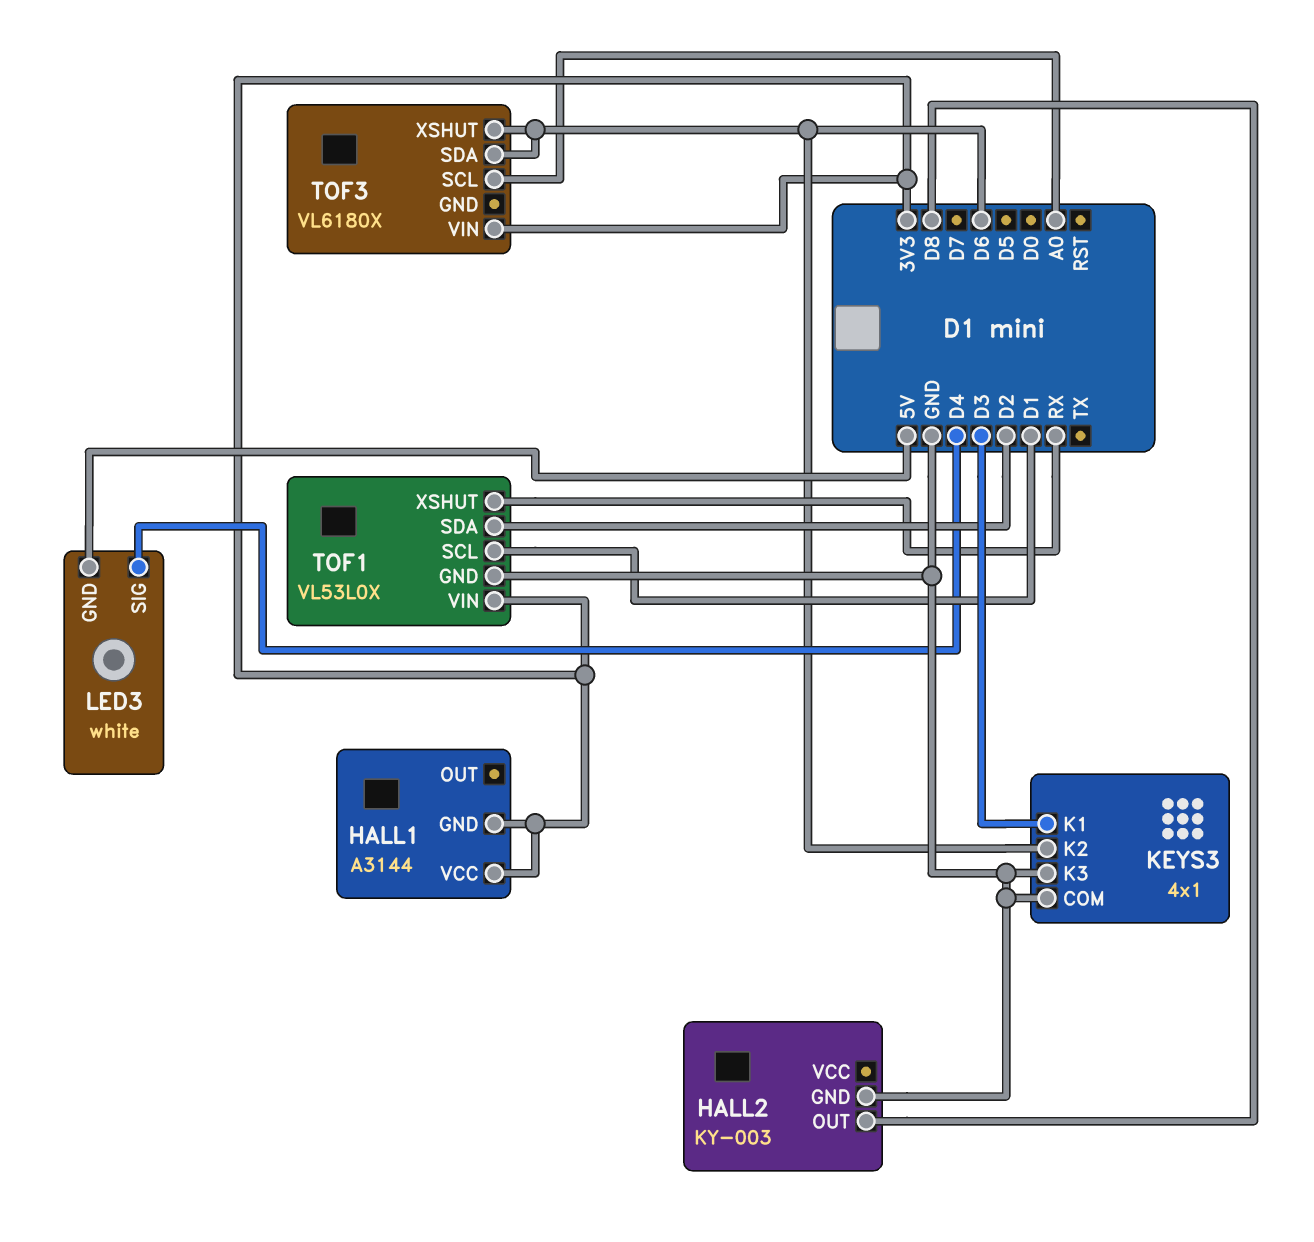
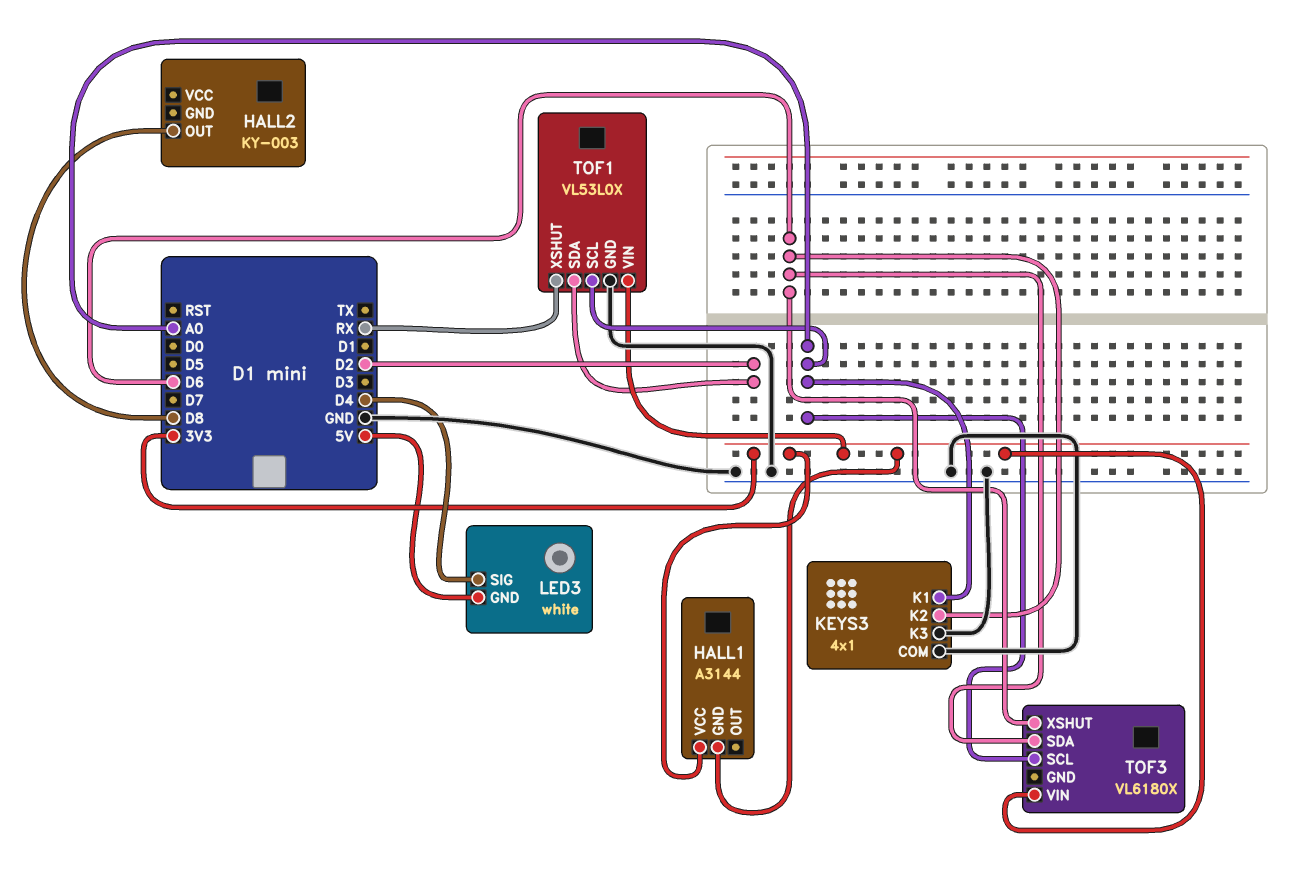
HALL2 pin GND: GND -> none
KEYS3 pin K1: D3 -> A0
TOF1 pin SCL: D1 -> A0

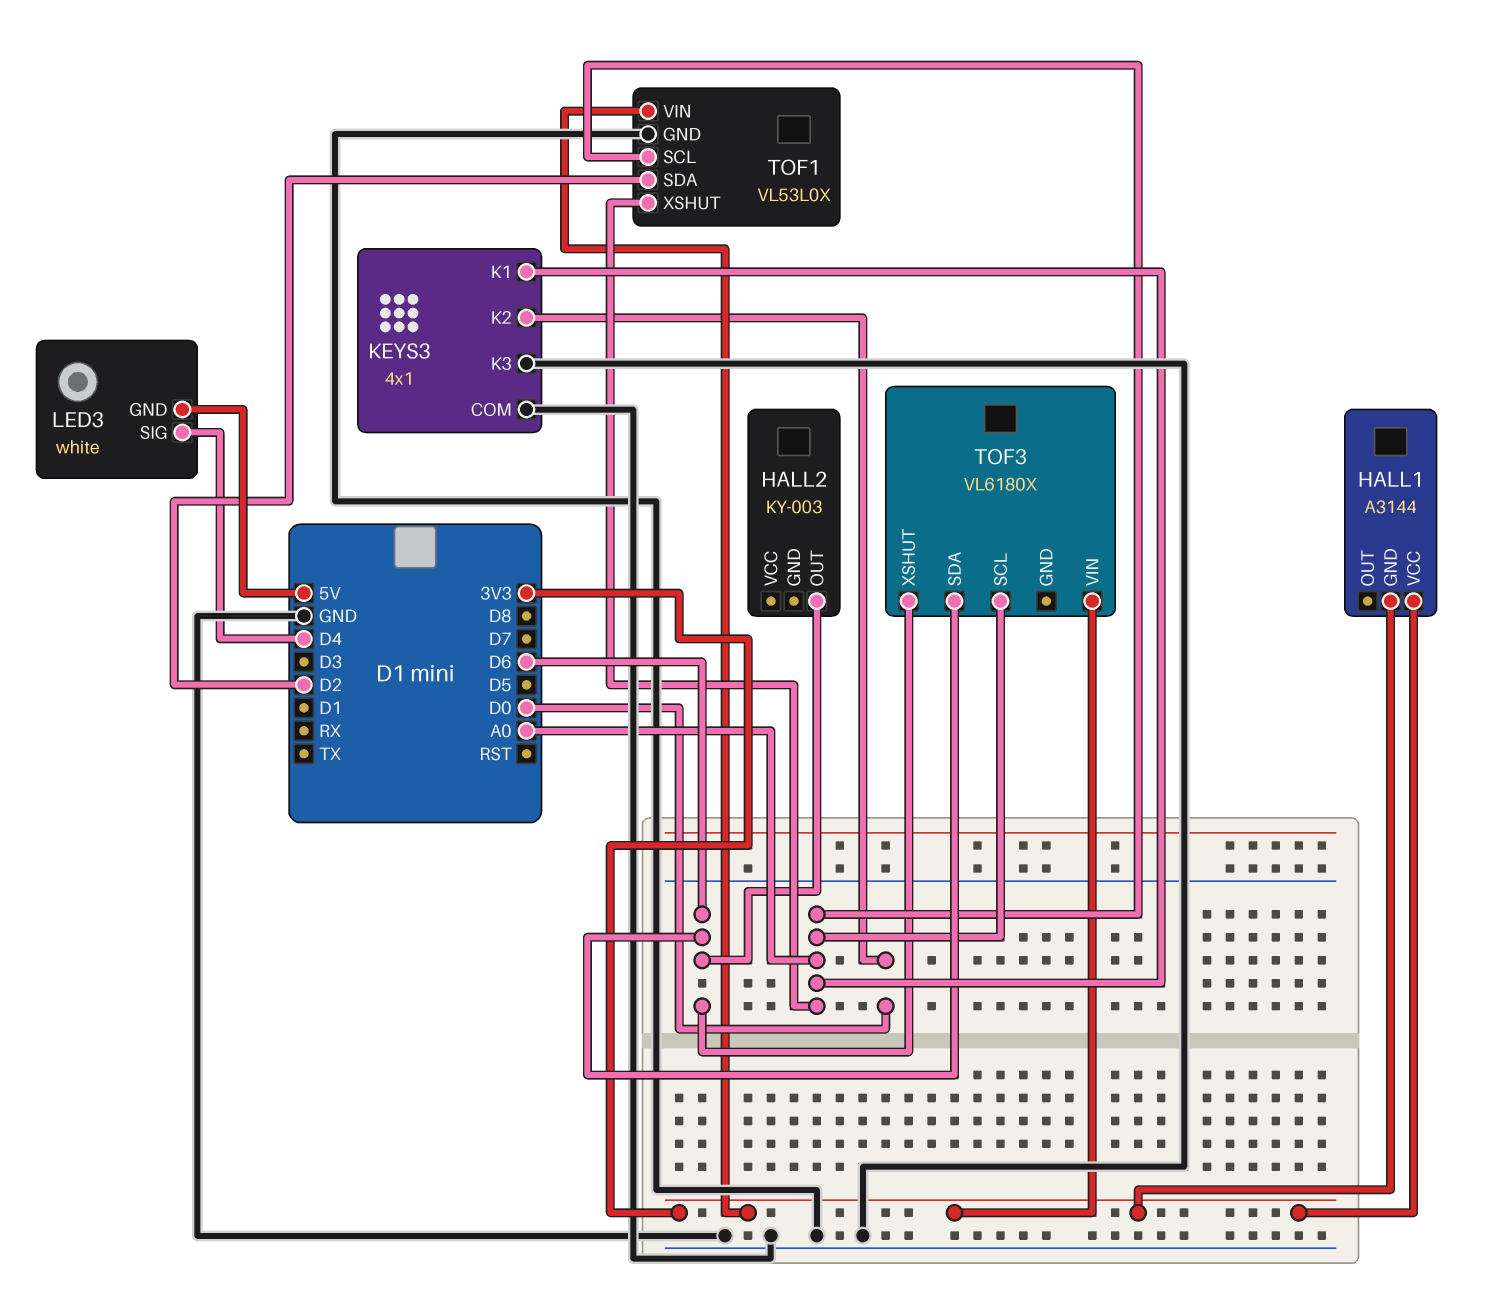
HALL2 pin OUT: D8 -> D6
KEYS3 pin K2: D6 -> D0
TOF1 pin XSHUT: RX -> A0

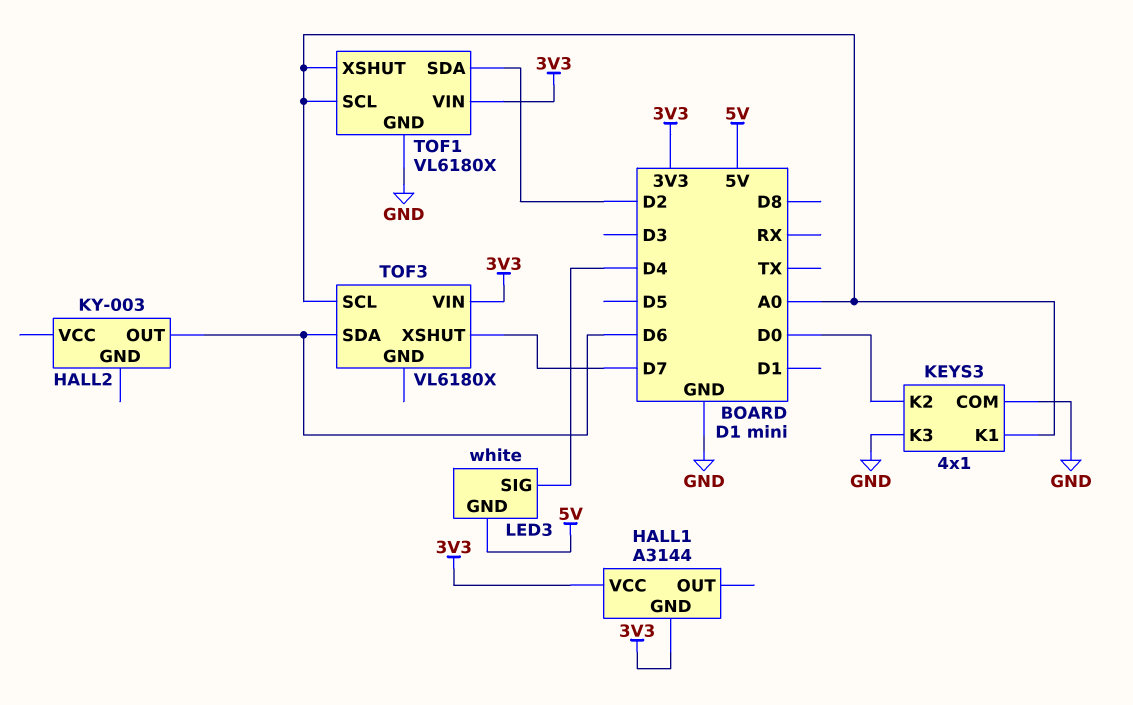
TOF1: VL53L0X -> VL6180X
TOF3 pin XSHUT: D6 -> D7

